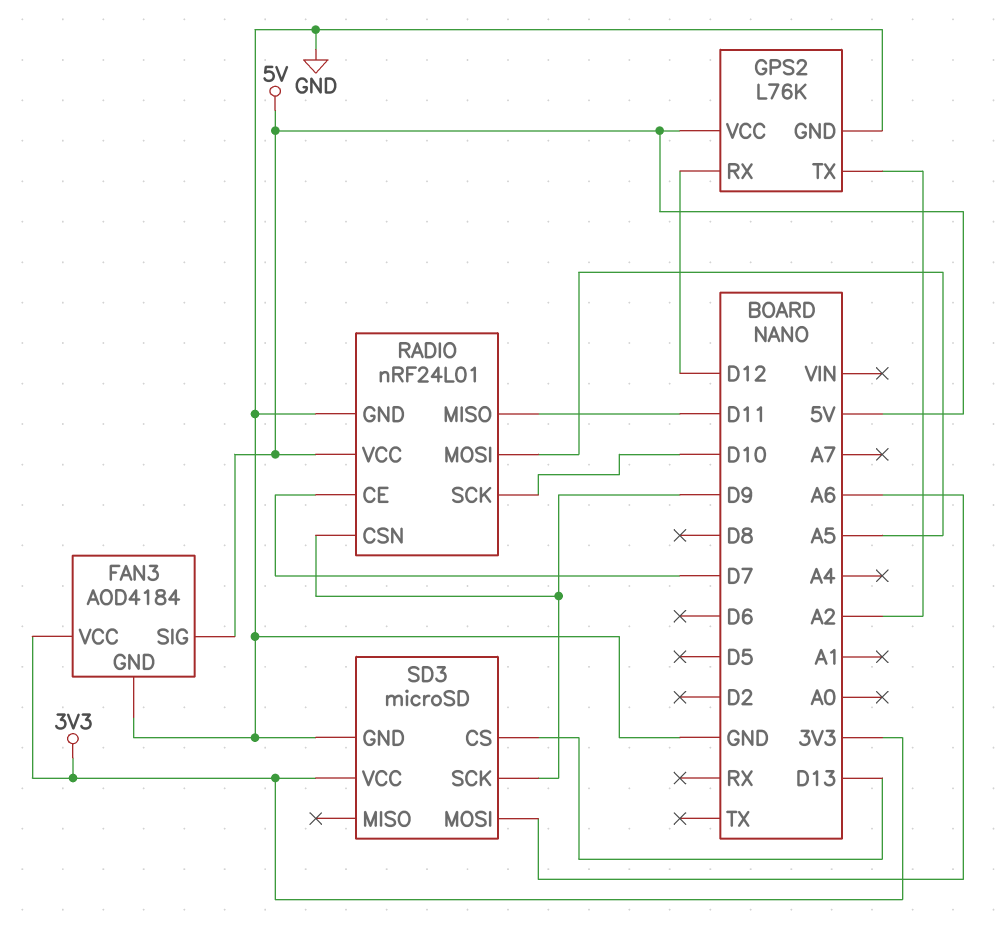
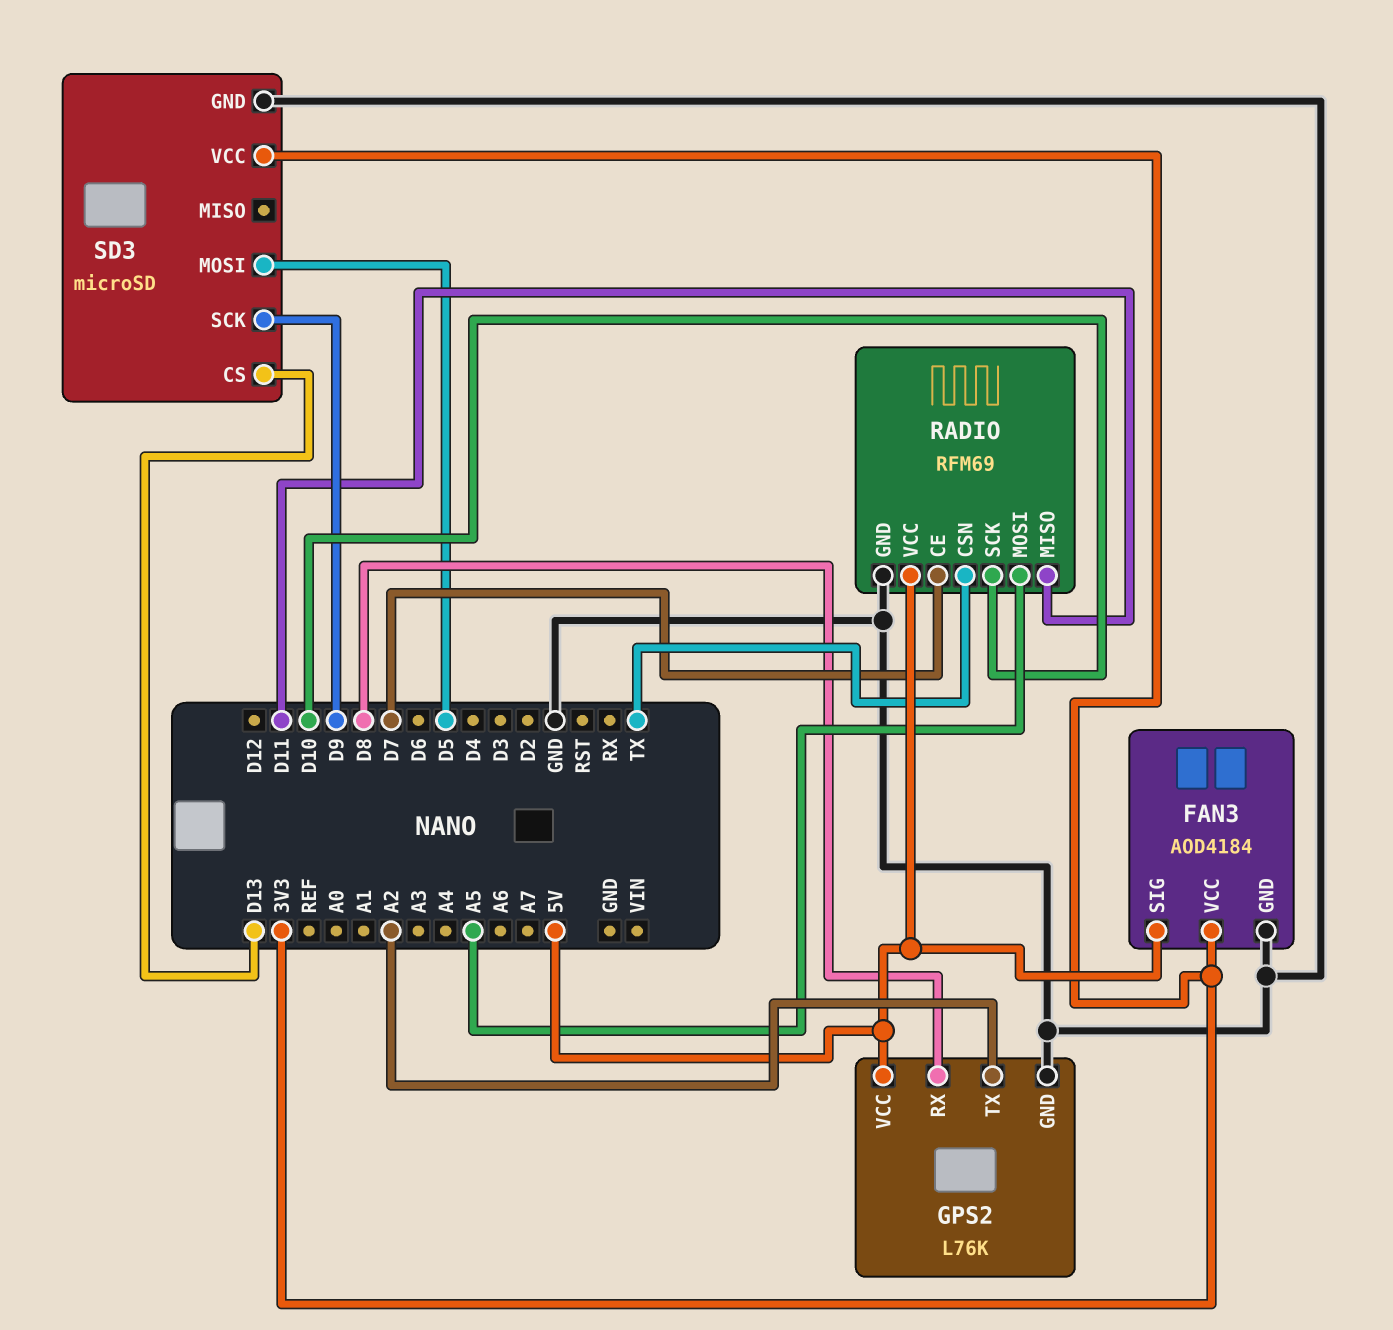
GPS2 pin RX: D12 -> D8
RADIO: nRF24L01 -> RFM69
RADIO pin CSN: D9 -> TX
SD3 pin MOSI: A6 -> D5

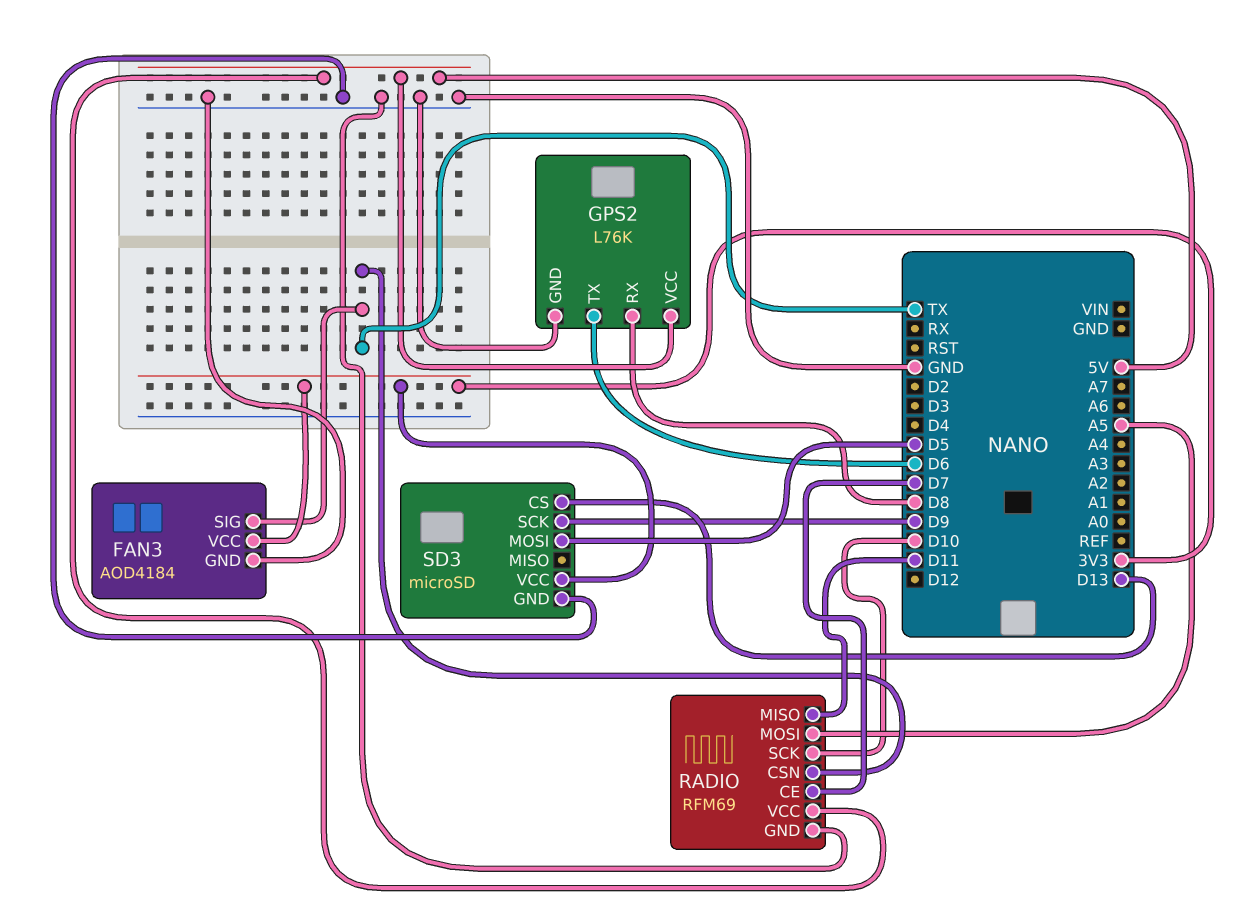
FAN3 pin SIG: 5V -> TX
GPS2 pin TX: A2 -> D6

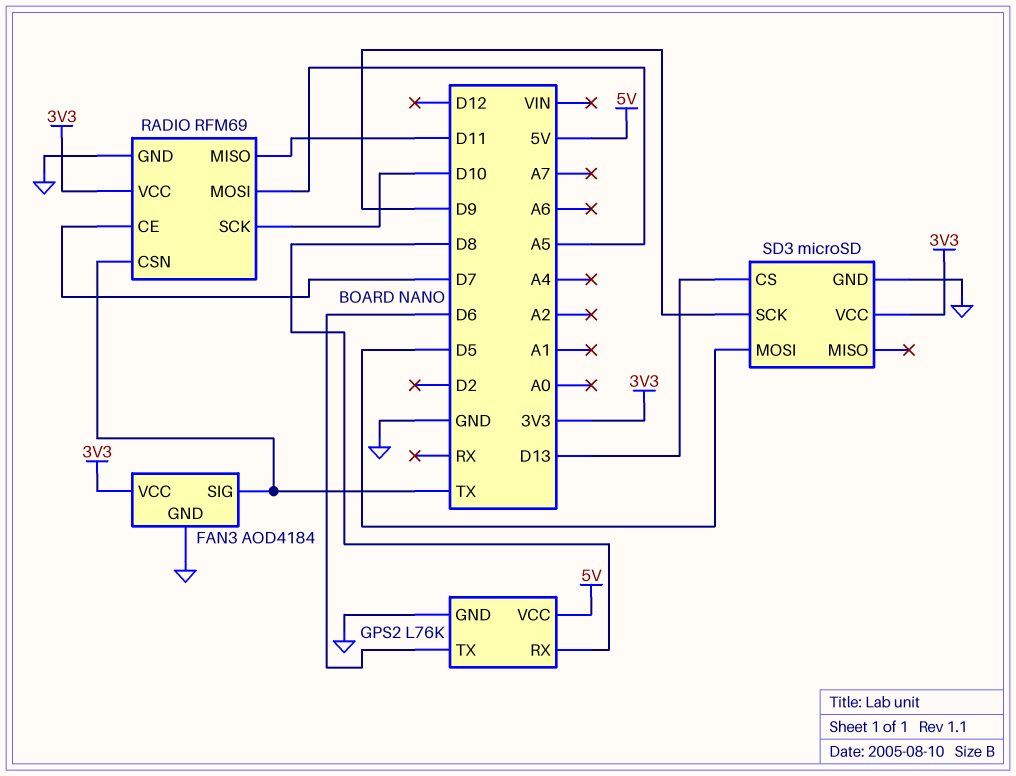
RADIO pin VCC: 5V -> 3V3

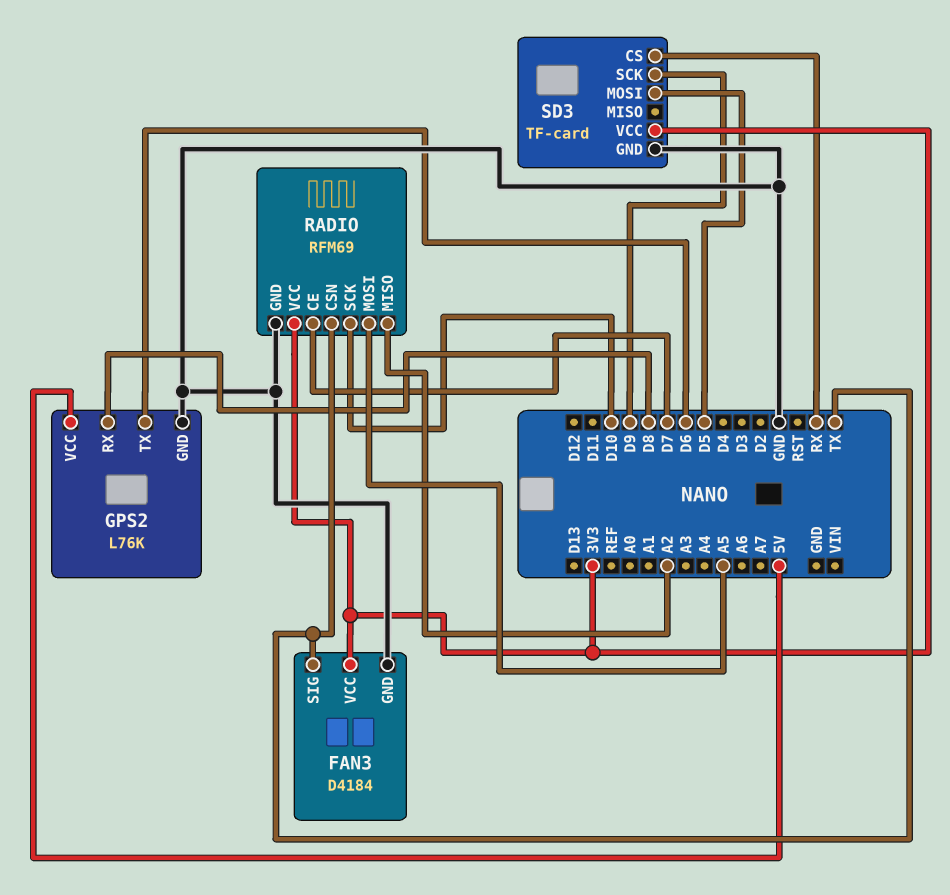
FAN3: AOD4184 -> D4184
RADIO pin MISO: D11 -> A2
SD3: microSD -> TF-card
SD3 pin CS: D13 -> RX

